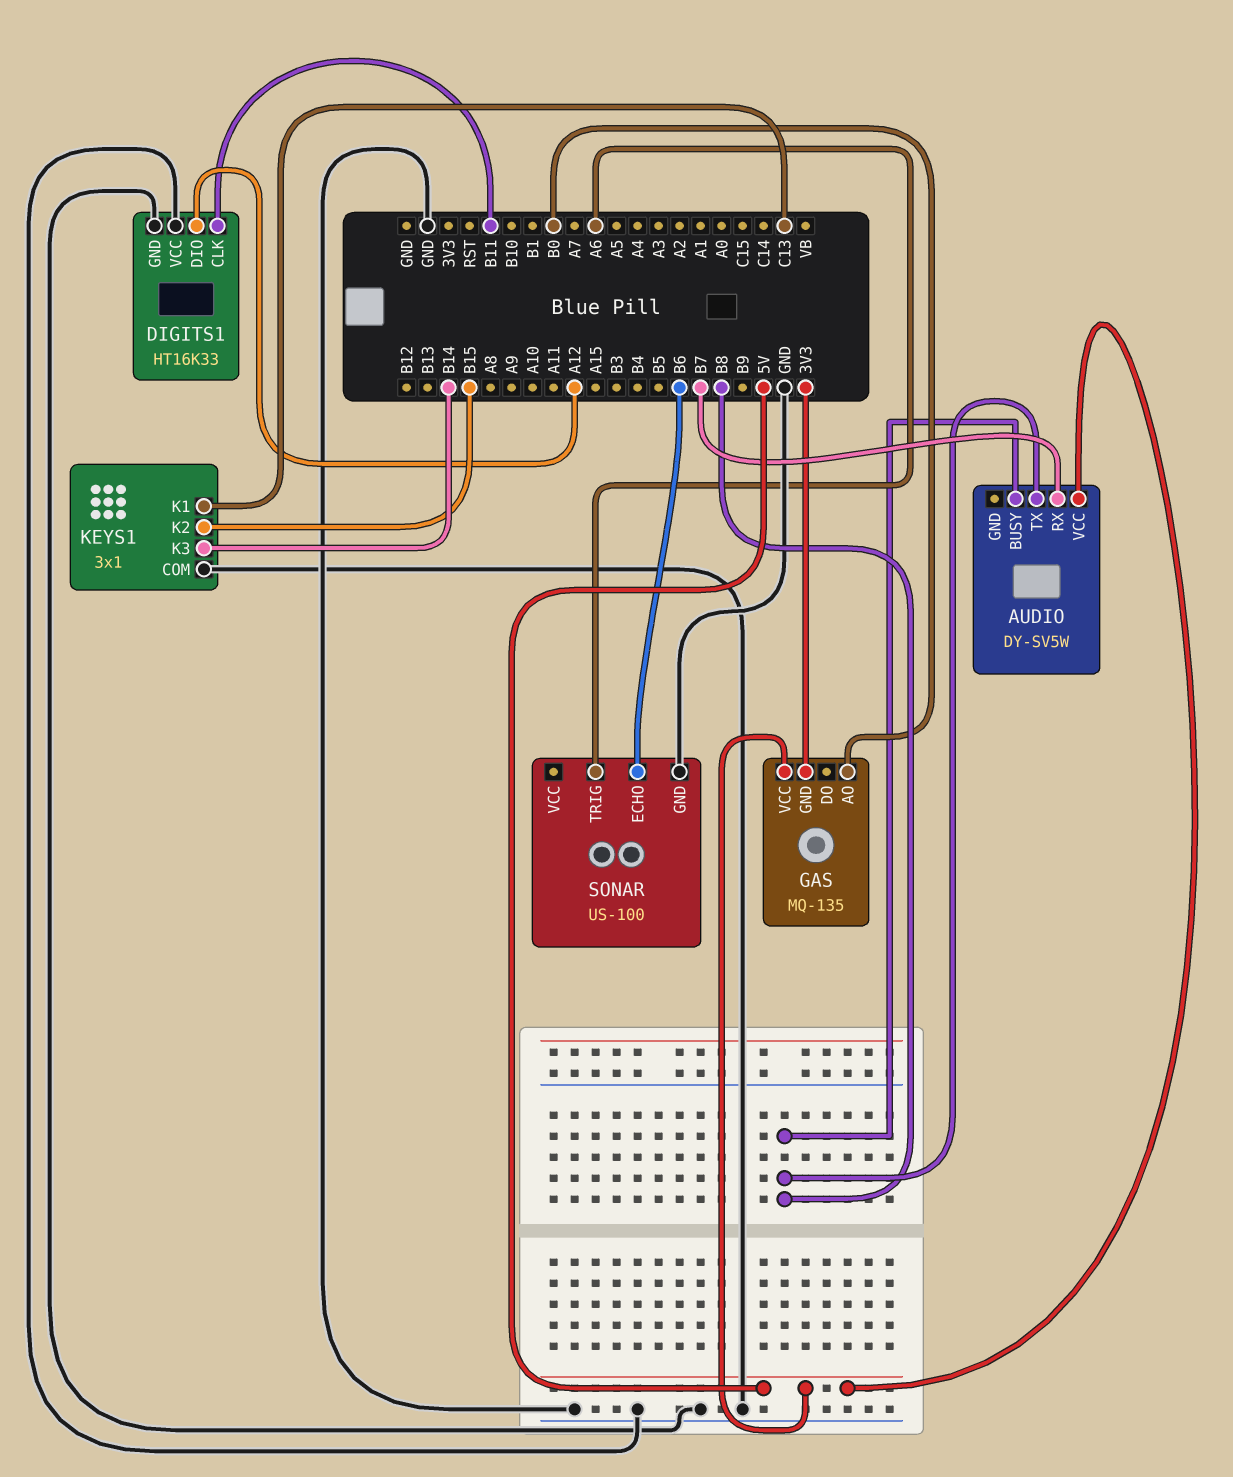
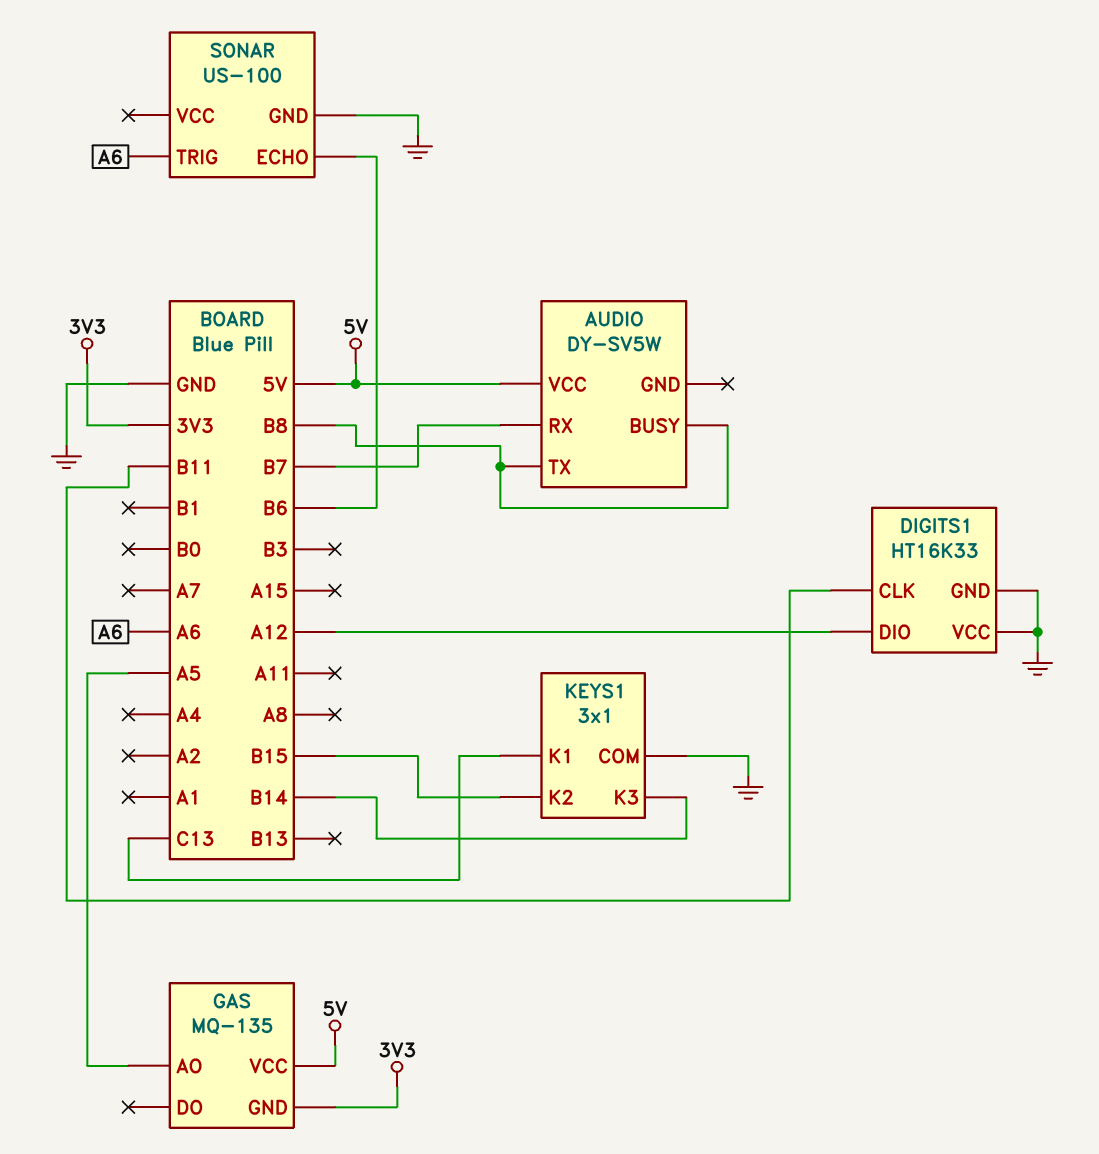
GAS pin AO: B0 -> A5

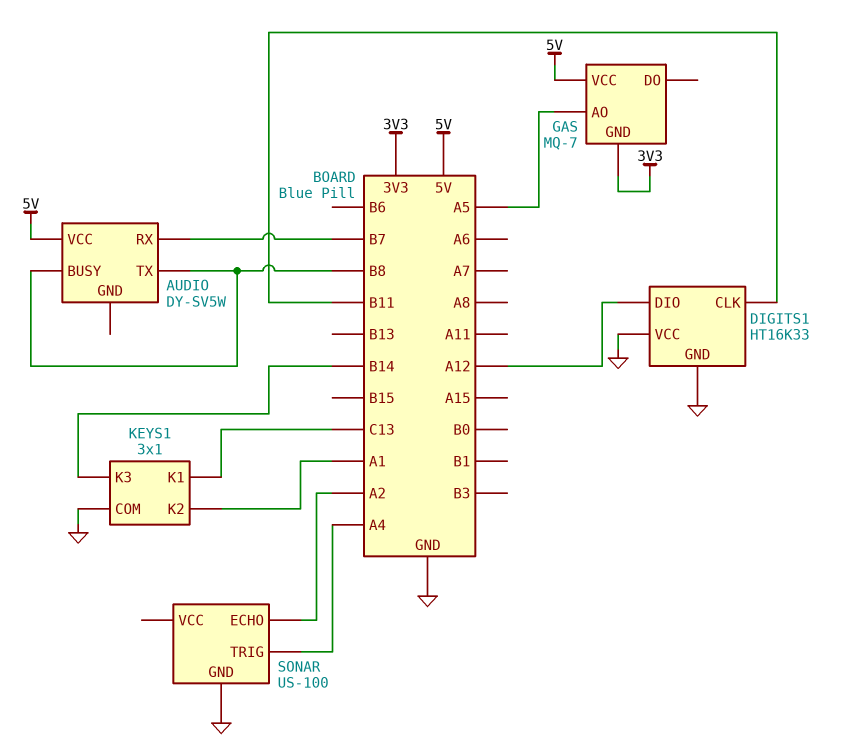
GAS: MQ-135 -> MQ-7
KEYS1 pin K2: B15 -> A1
SONAR pin ECHO: B6 -> A2
SONAR pin TRIG: A6 -> A4

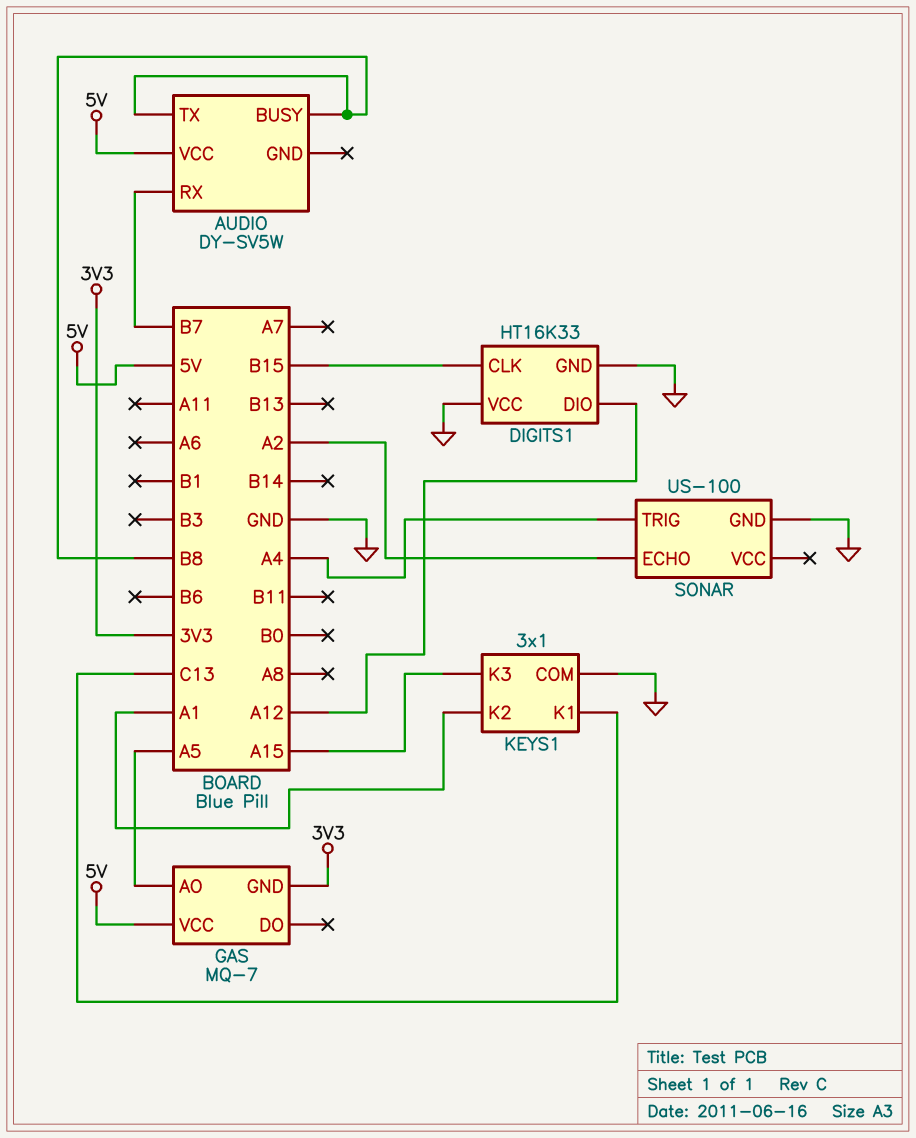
DIGITS1 pin CLK: B11 -> B15
KEYS1 pin K3: B14 -> A15

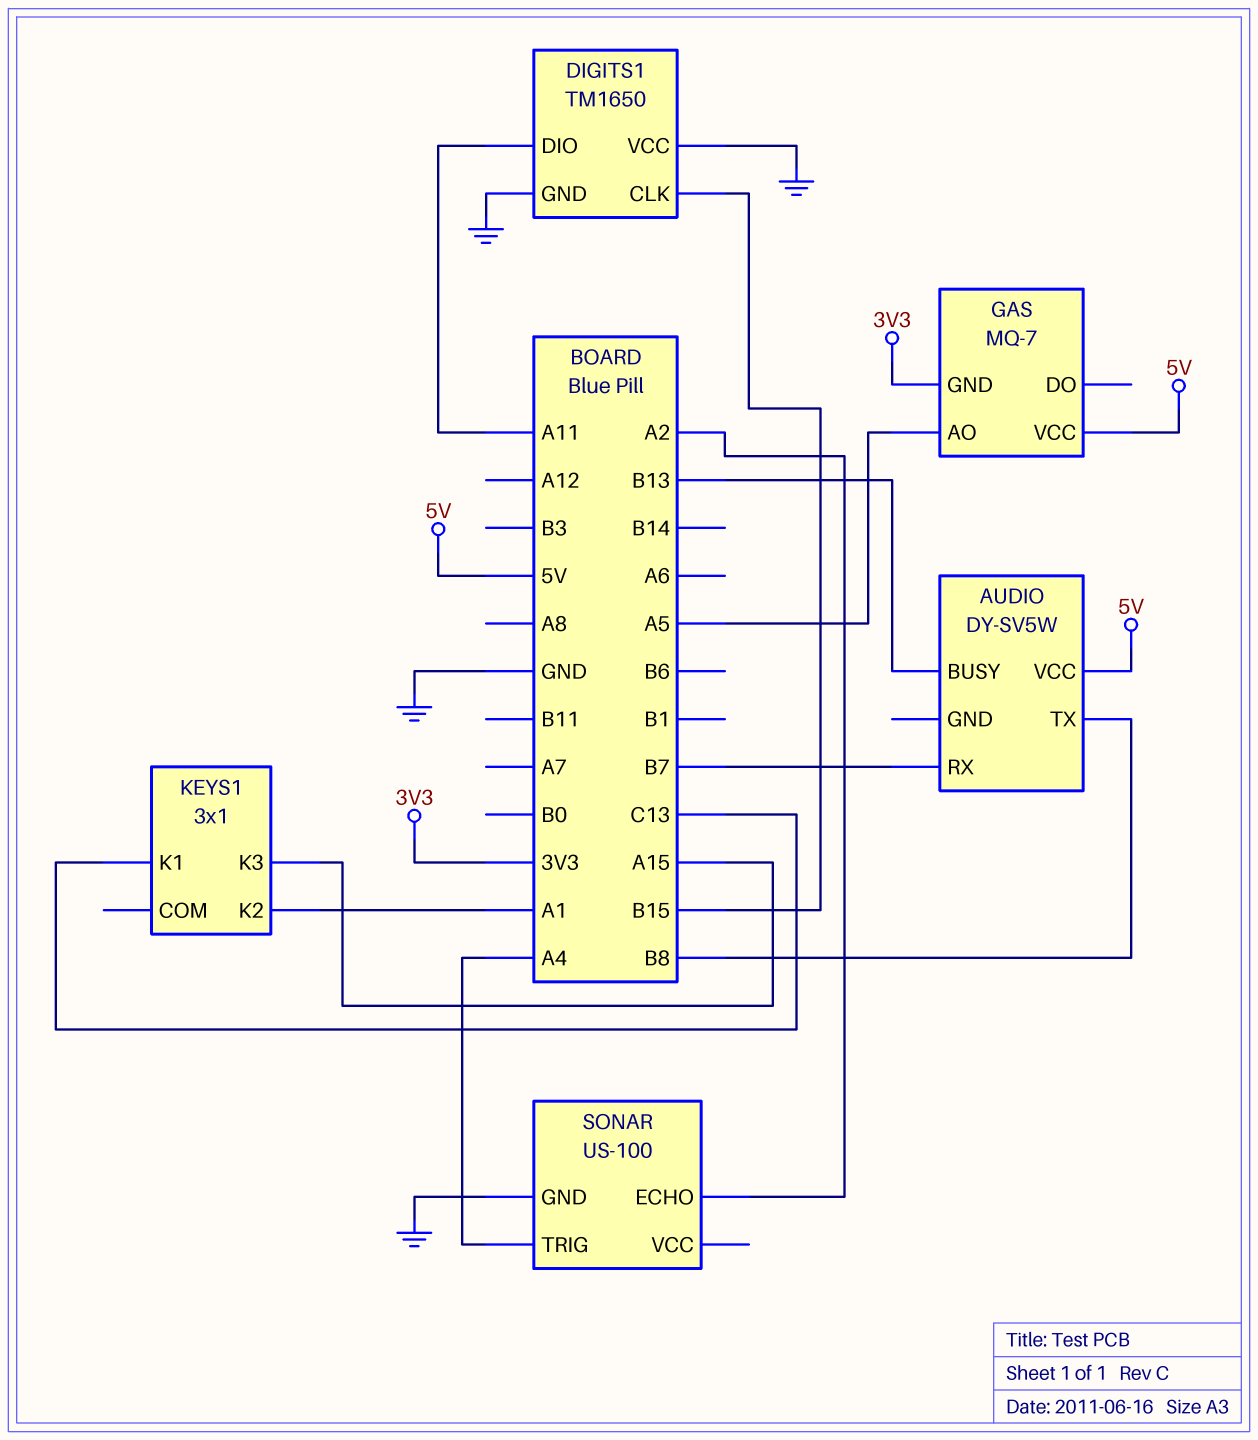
AUDIO pin BUSY: B8 -> B13
DIGITS1: HT16K33 -> TM1650
DIGITS1 pin DIO: A12 -> A11
KEYS1 pin COM: GND -> none

